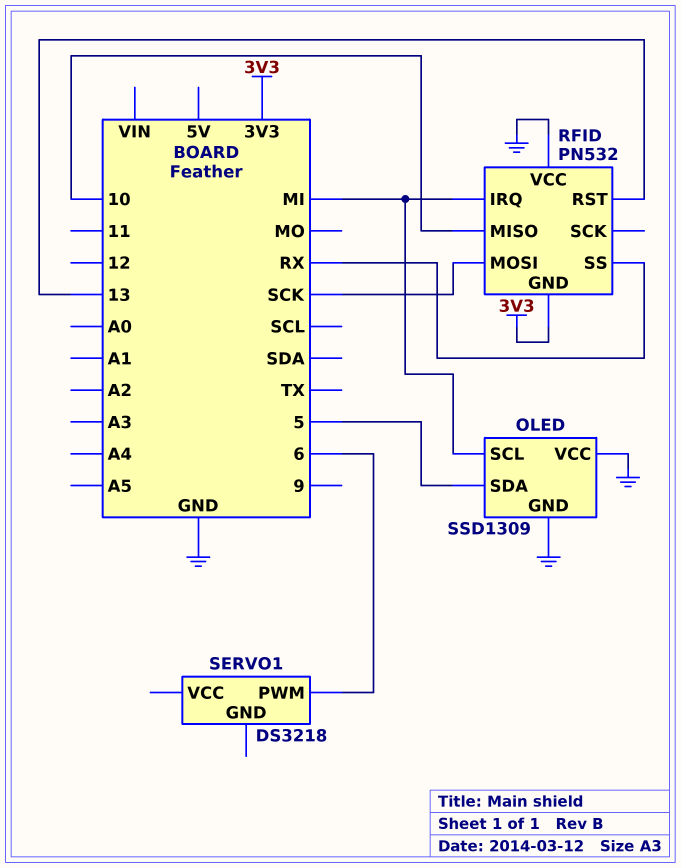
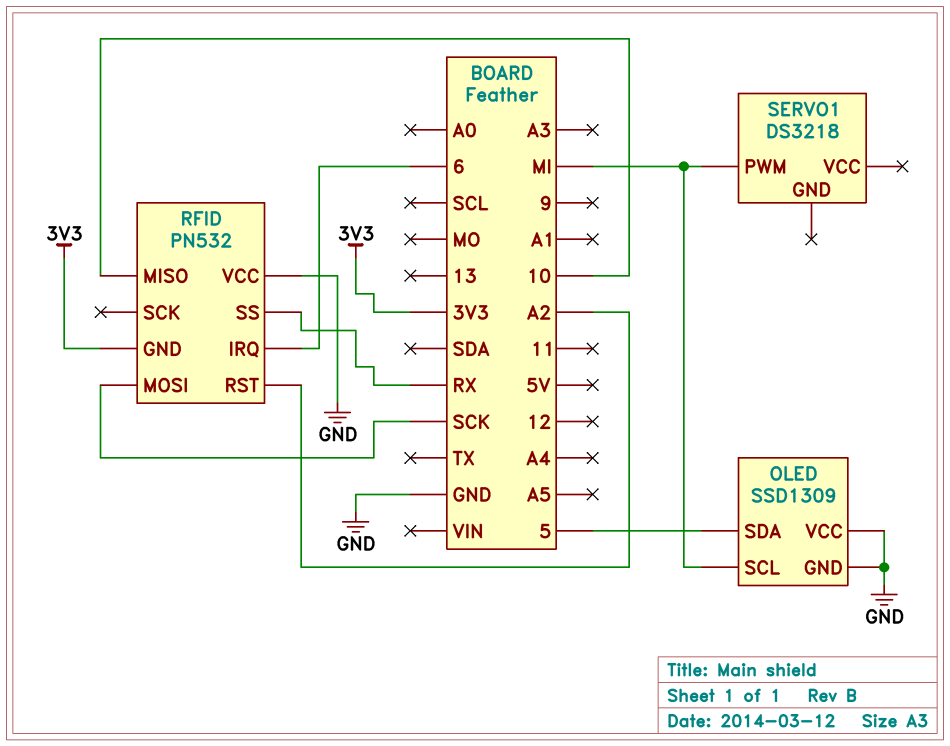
RFID pin IRQ: MI -> 6
RFID pin RST: 13 -> A2
SERVO1 pin PWM: 6 -> MI

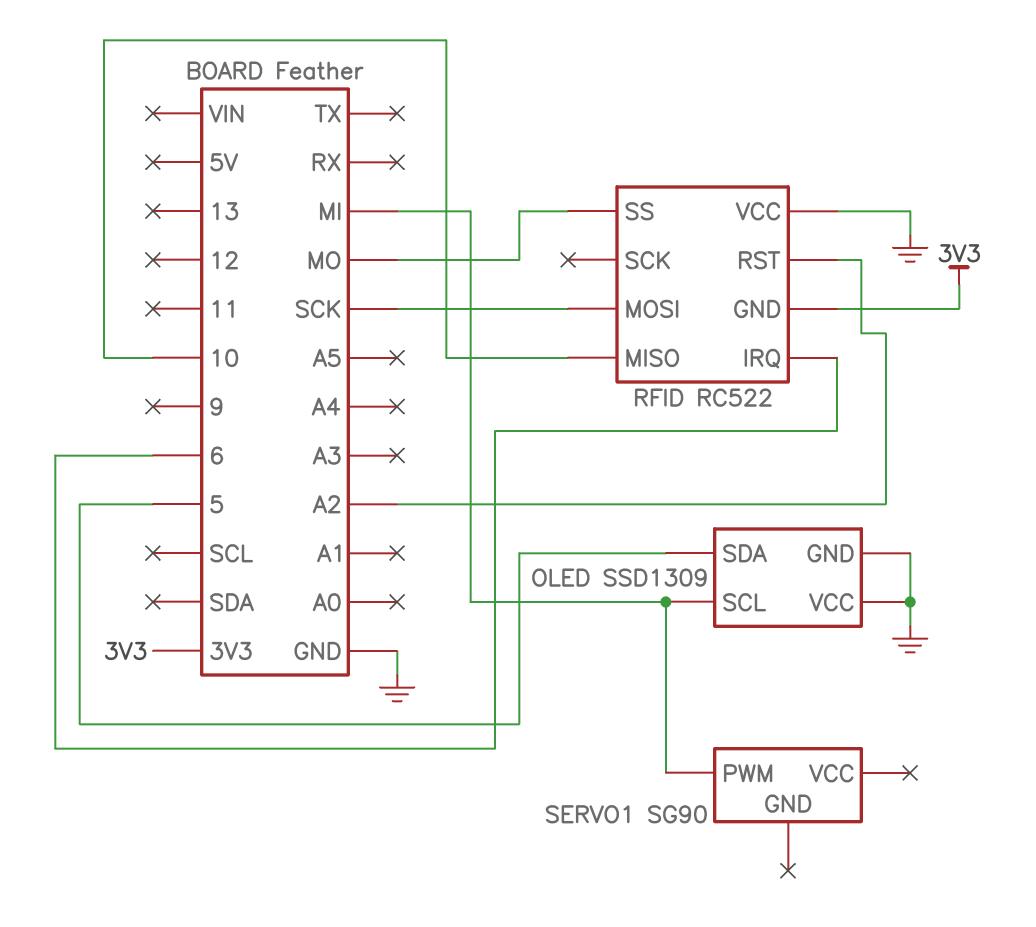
RFID: PN532 -> RC522
RFID pin SS: RX -> MO
SERVO1: DS3218 -> SG90

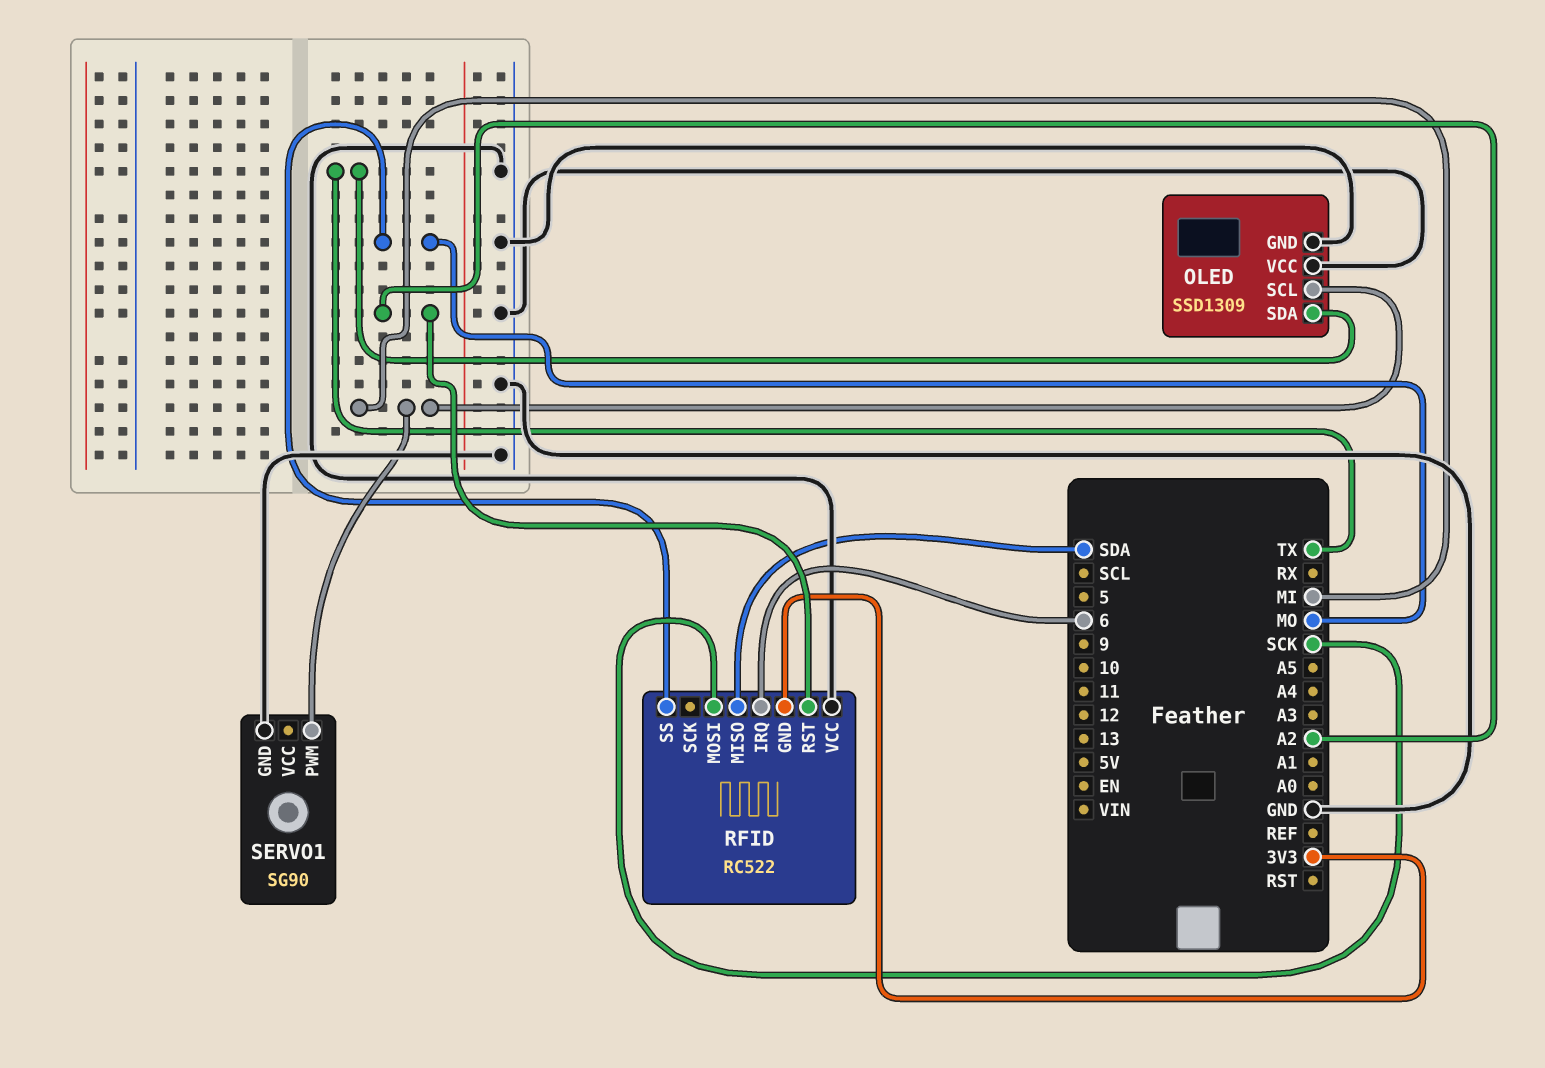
OLED pin SDA: 5 -> TX
RFID pin MISO: 10 -> SDA
SERVO1 pin GND: none -> GND

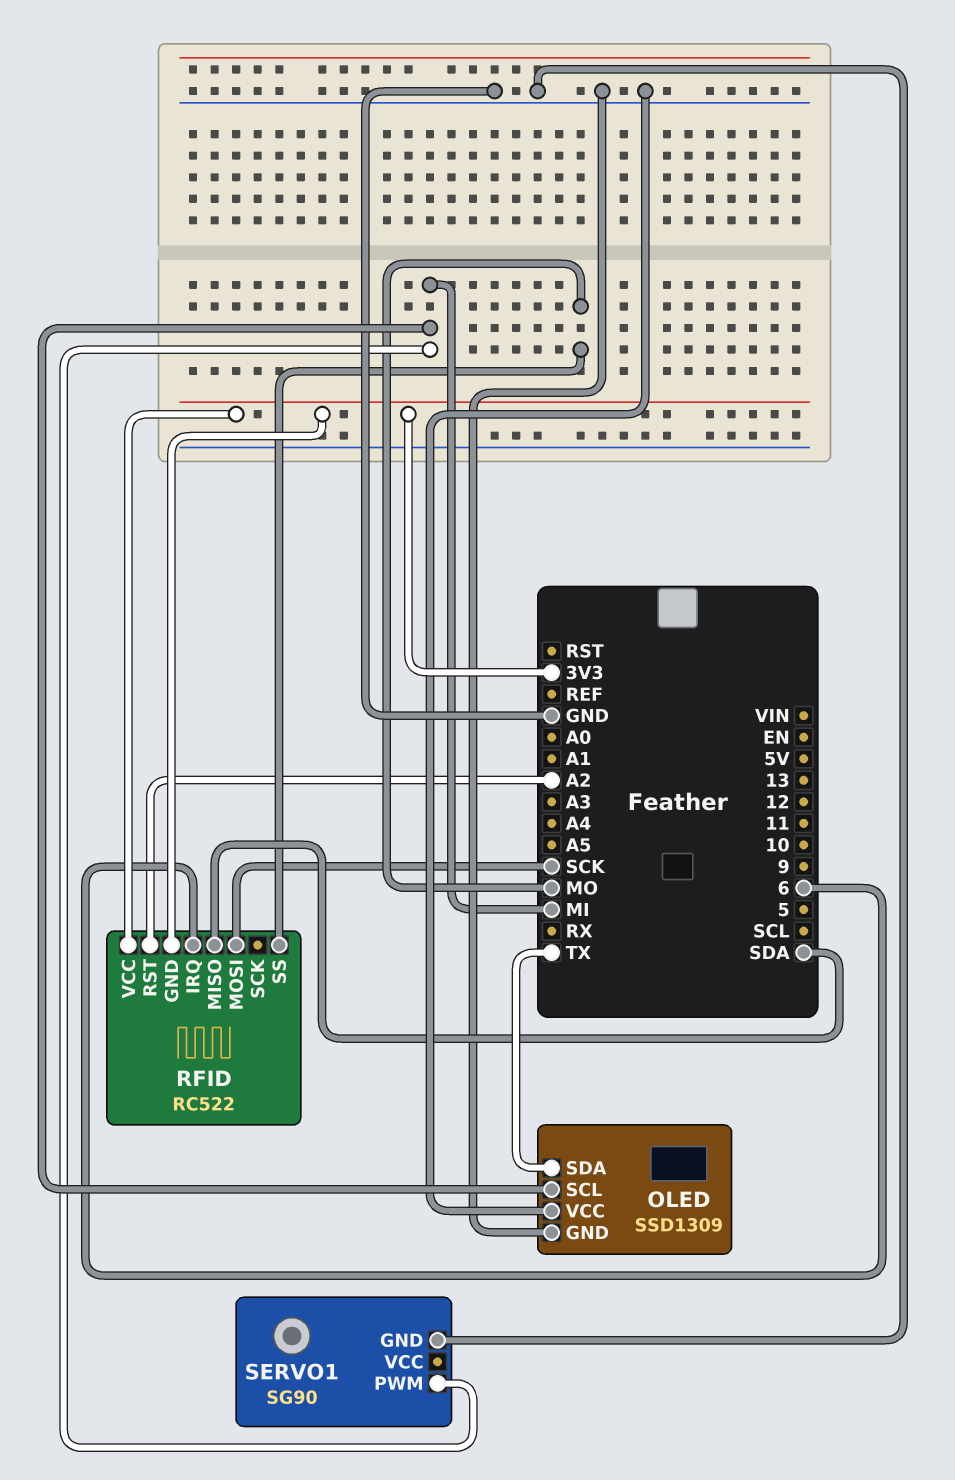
RFID pin VCC: GND -> 3V3

